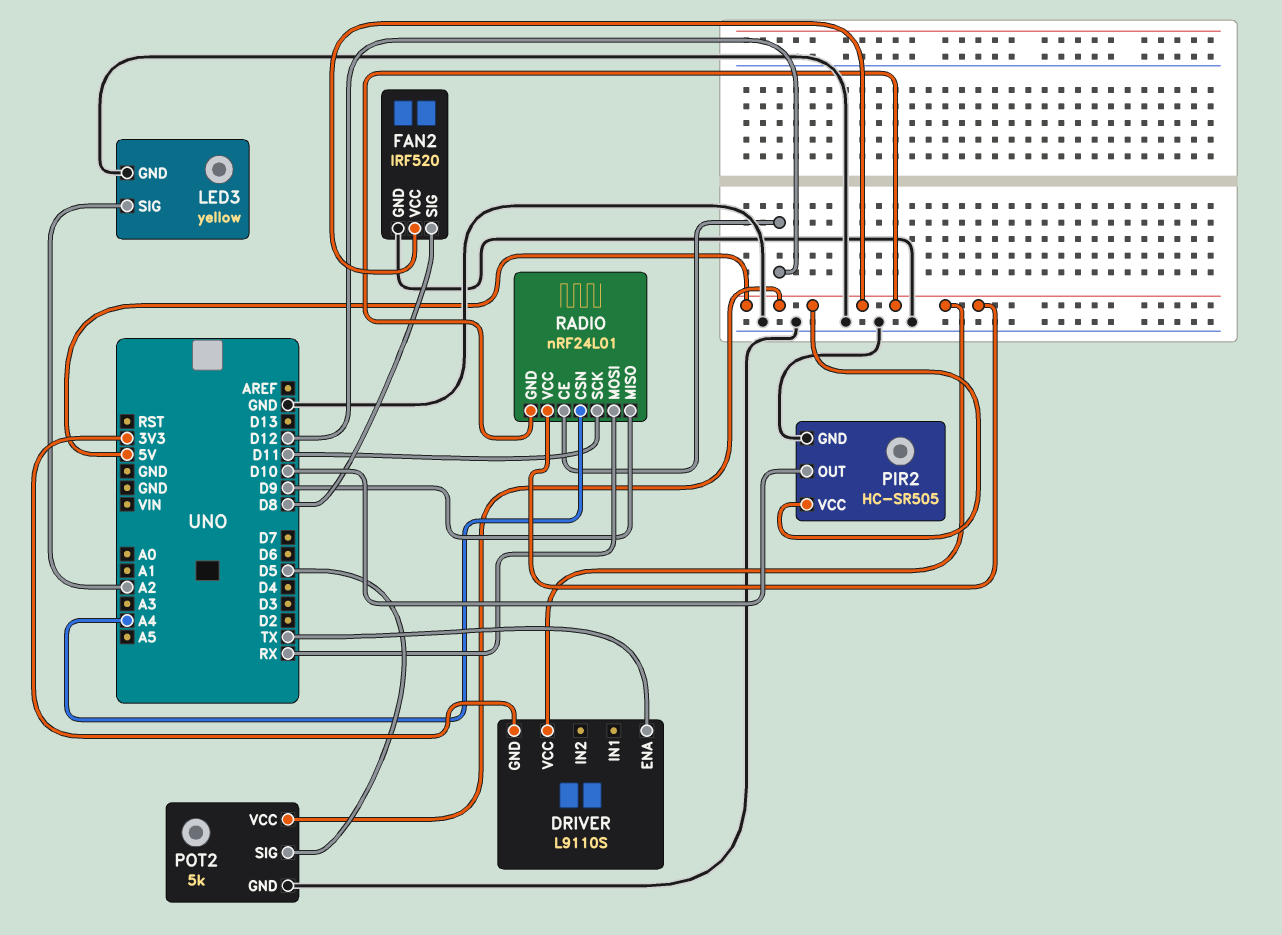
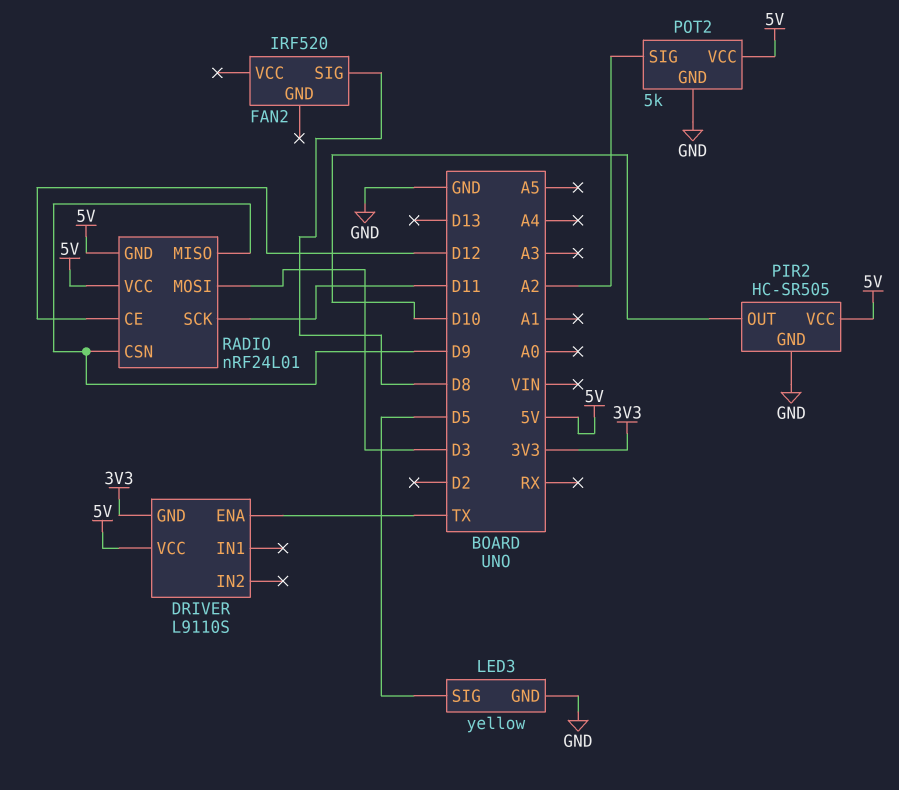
FAN2 pin GND: GND -> none
FAN2 pin VCC: 5V -> none
LED3 pin SIG: A2 -> D5
POT2 pin SIG: D5 -> A2
RADIO pin CSN: A4 -> D9
RADIO pin MOSI: RX -> D3

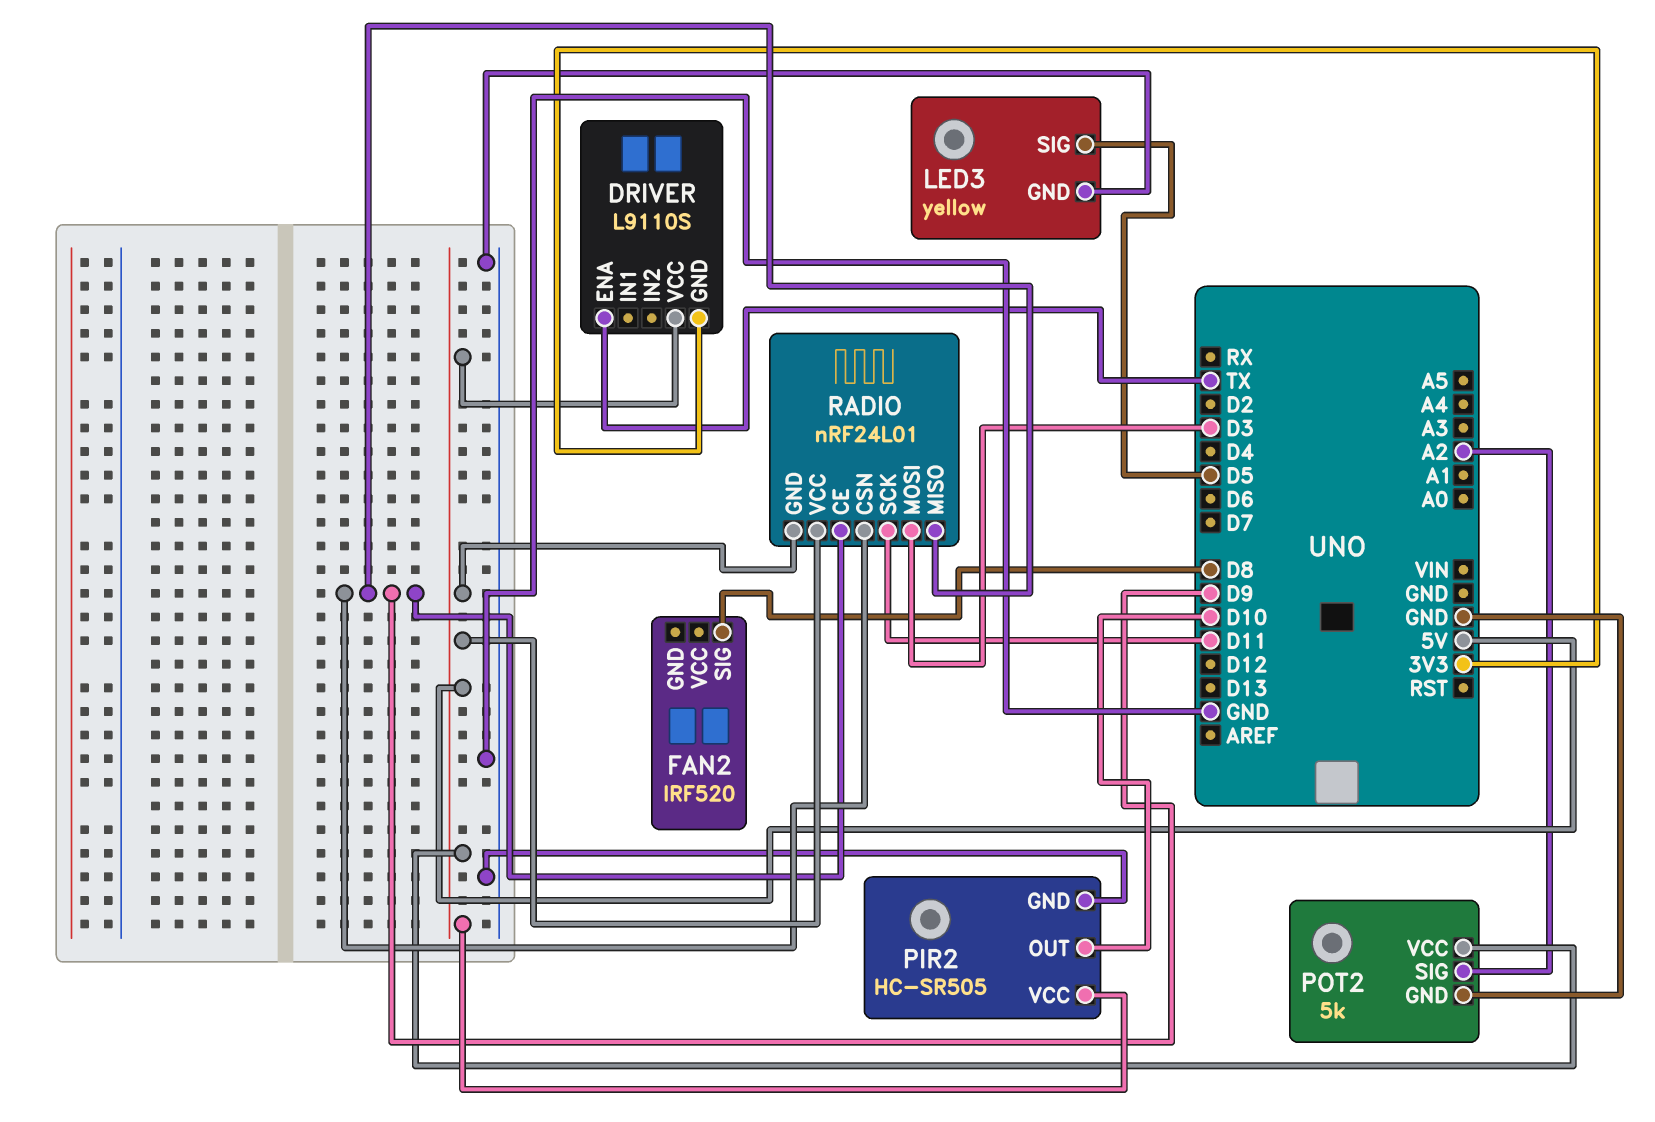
RADIO pin CE: D12 -> D9

